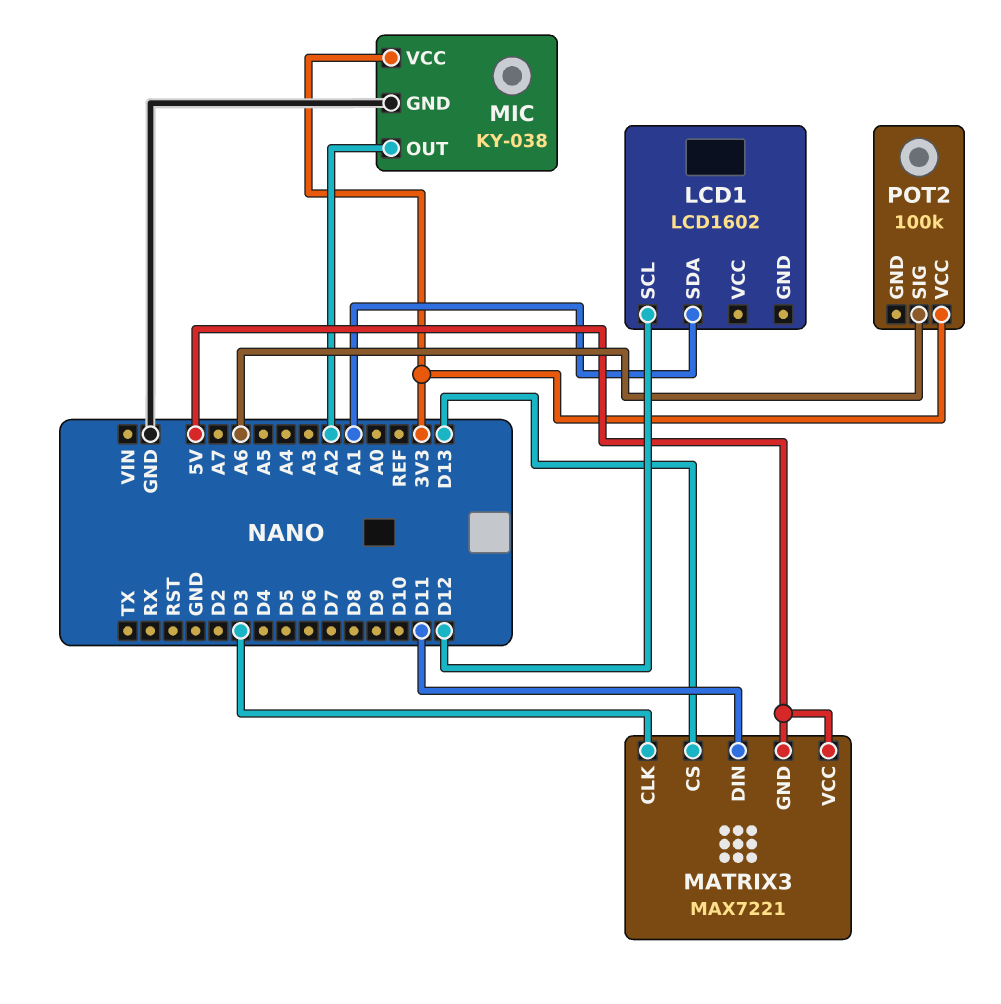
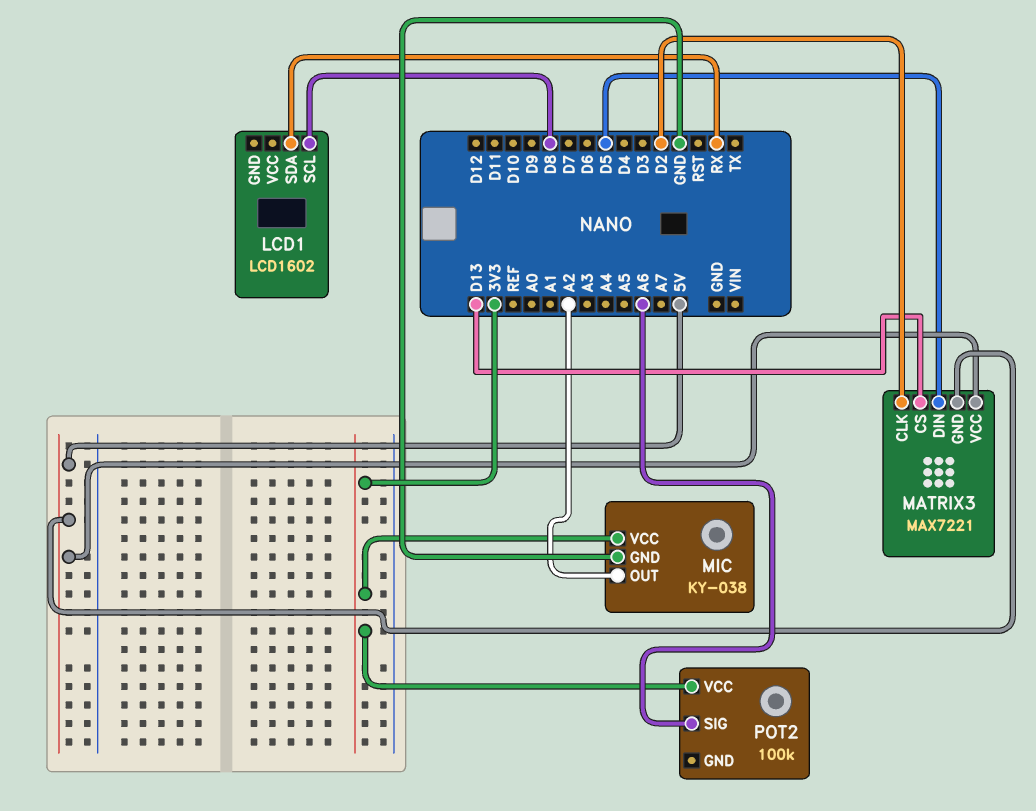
LCD1 pin SCL: D12 -> D8
LCD1 pin SDA: A1 -> RX
MATRIX3 pin CLK: D3 -> D2
MATRIX3 pin DIN: D11 -> D5

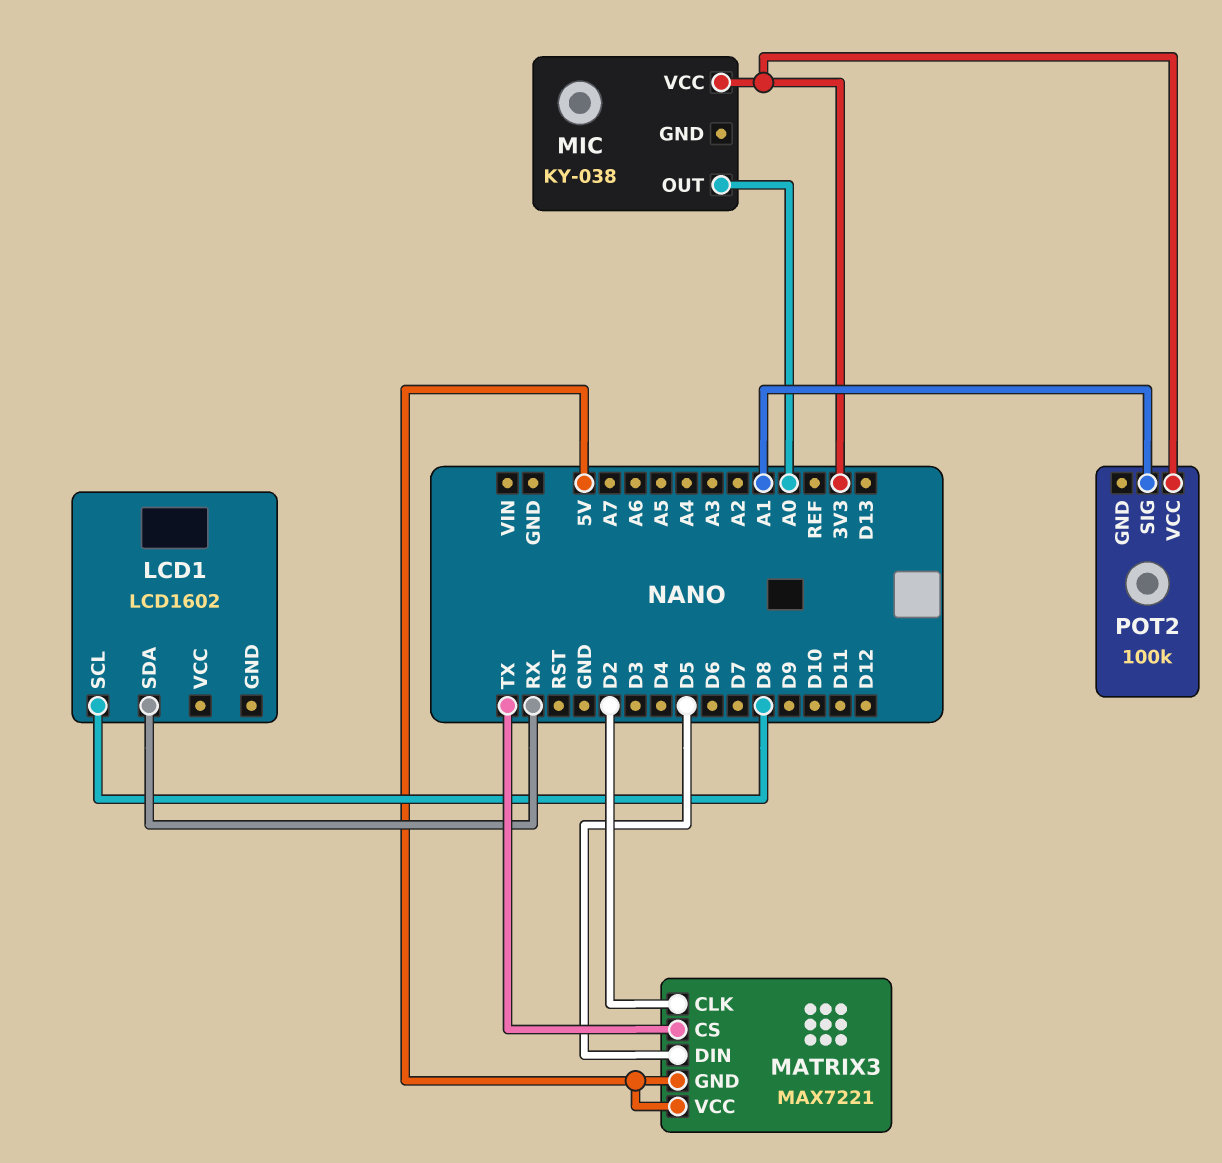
MATRIX3 pin CS: D13 -> TX
MIC pin GND: GND -> none
MIC pin OUT: A2 -> A0
POT2 pin SIG: A6 -> A1

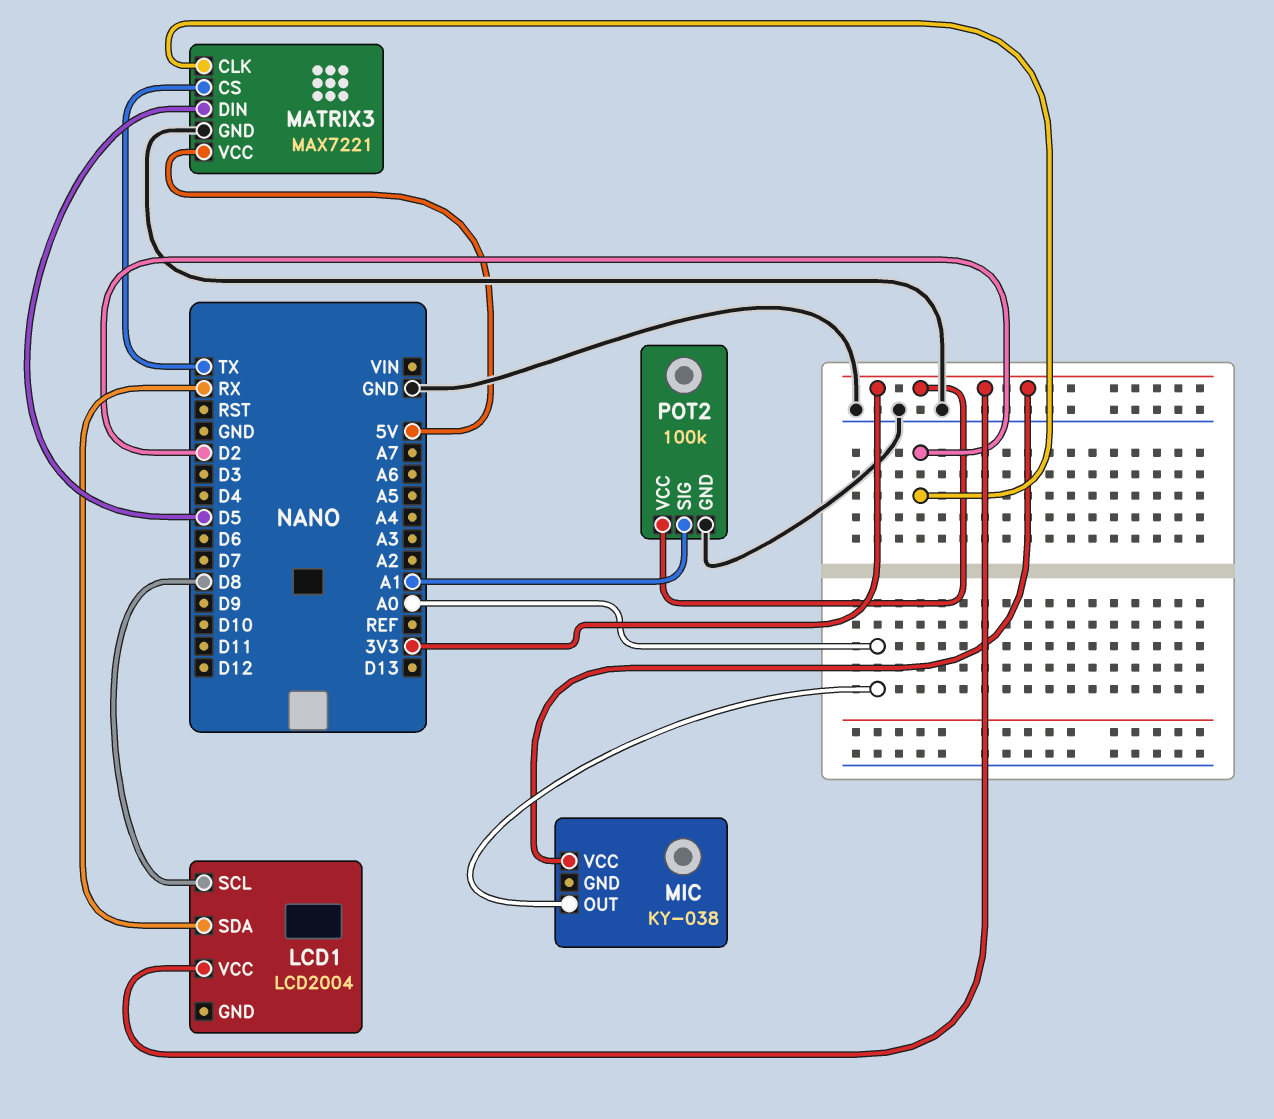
LCD1: LCD1602 -> LCD2004
LCD1 pin VCC: none -> 3V3
MATRIX3 pin GND: 5V -> GND
POT2 pin GND: none -> GND

